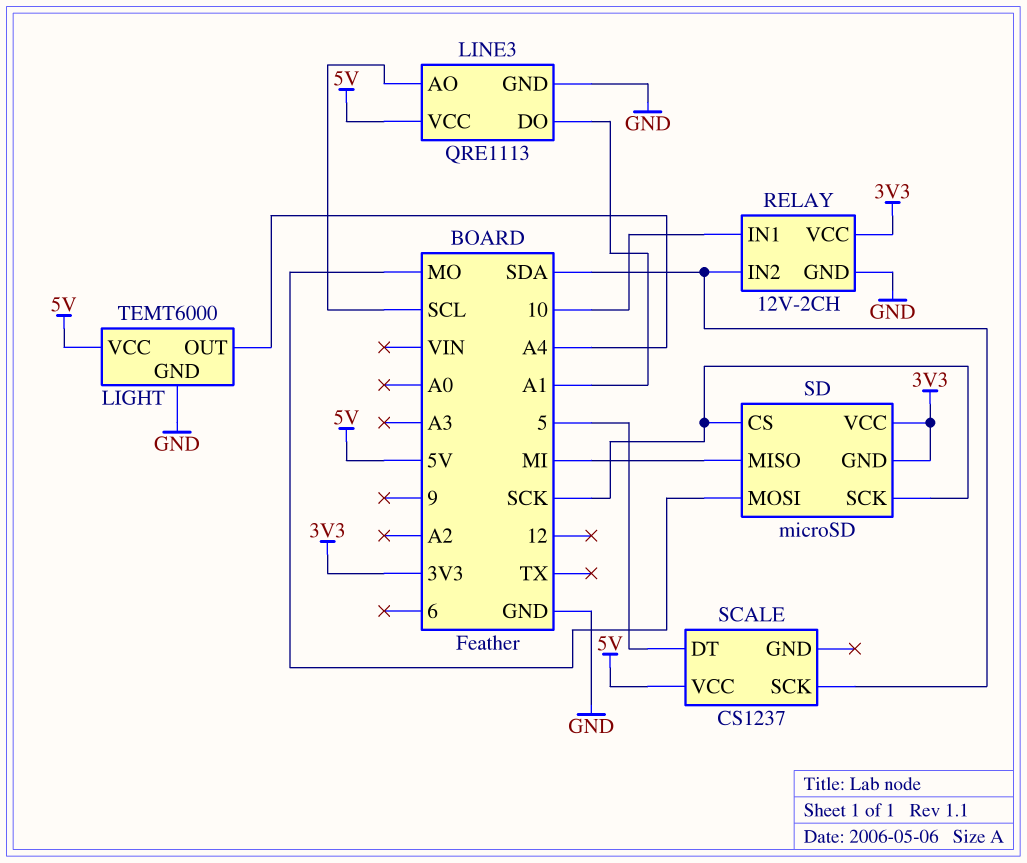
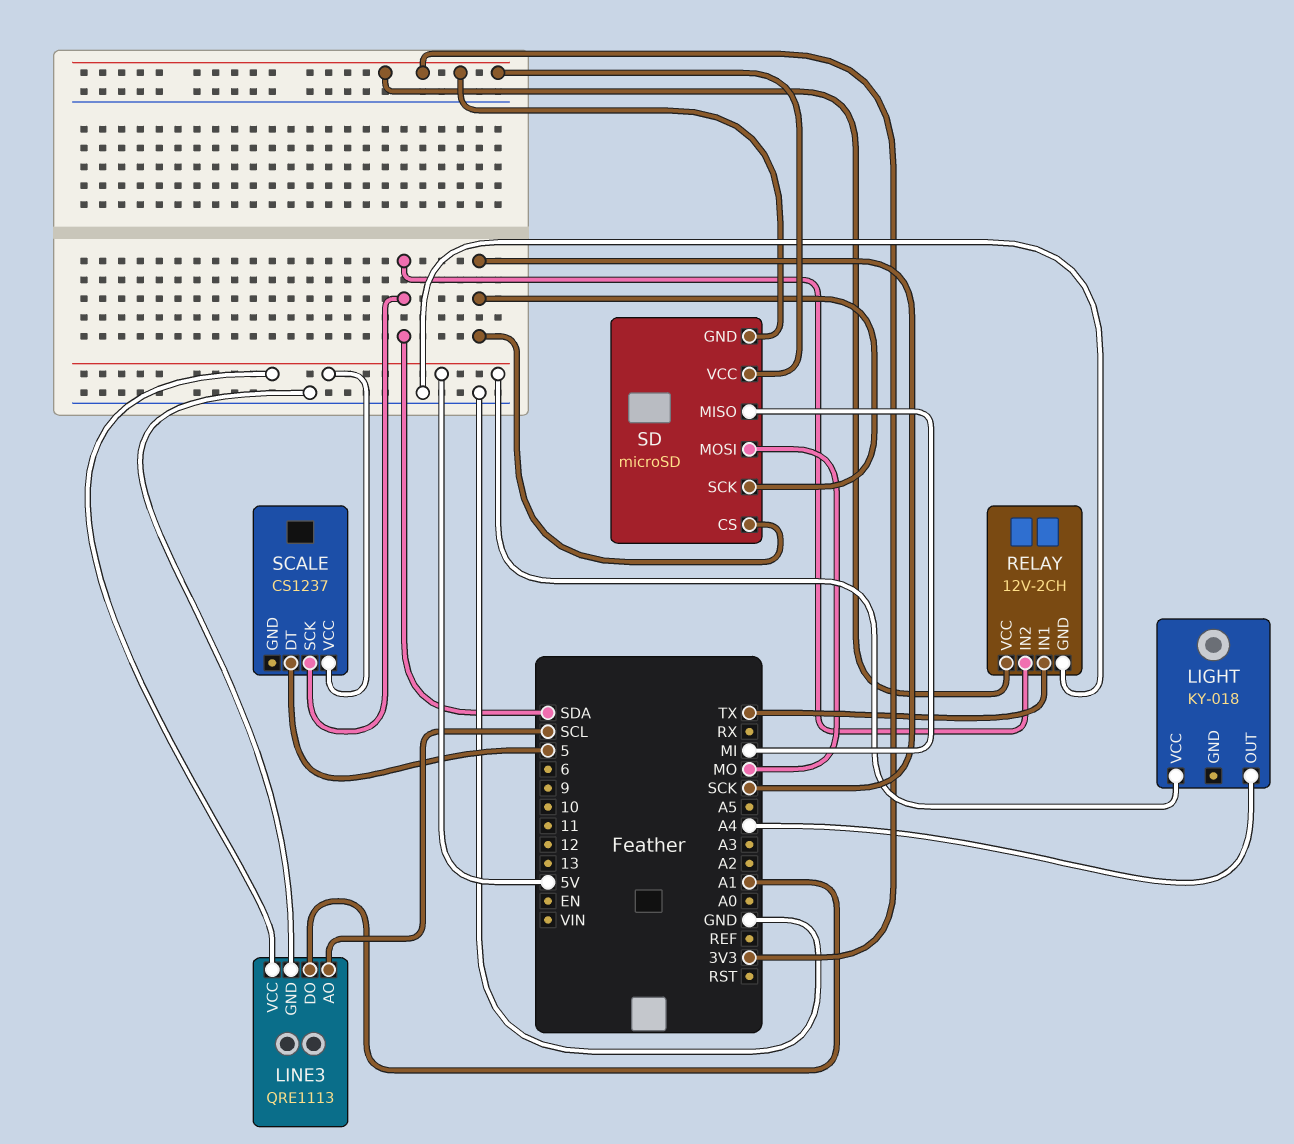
LIGHT: TEMT6000 -> KY-018
LIGHT pin GND: GND -> none
RELAY pin IN1: 10 -> TX

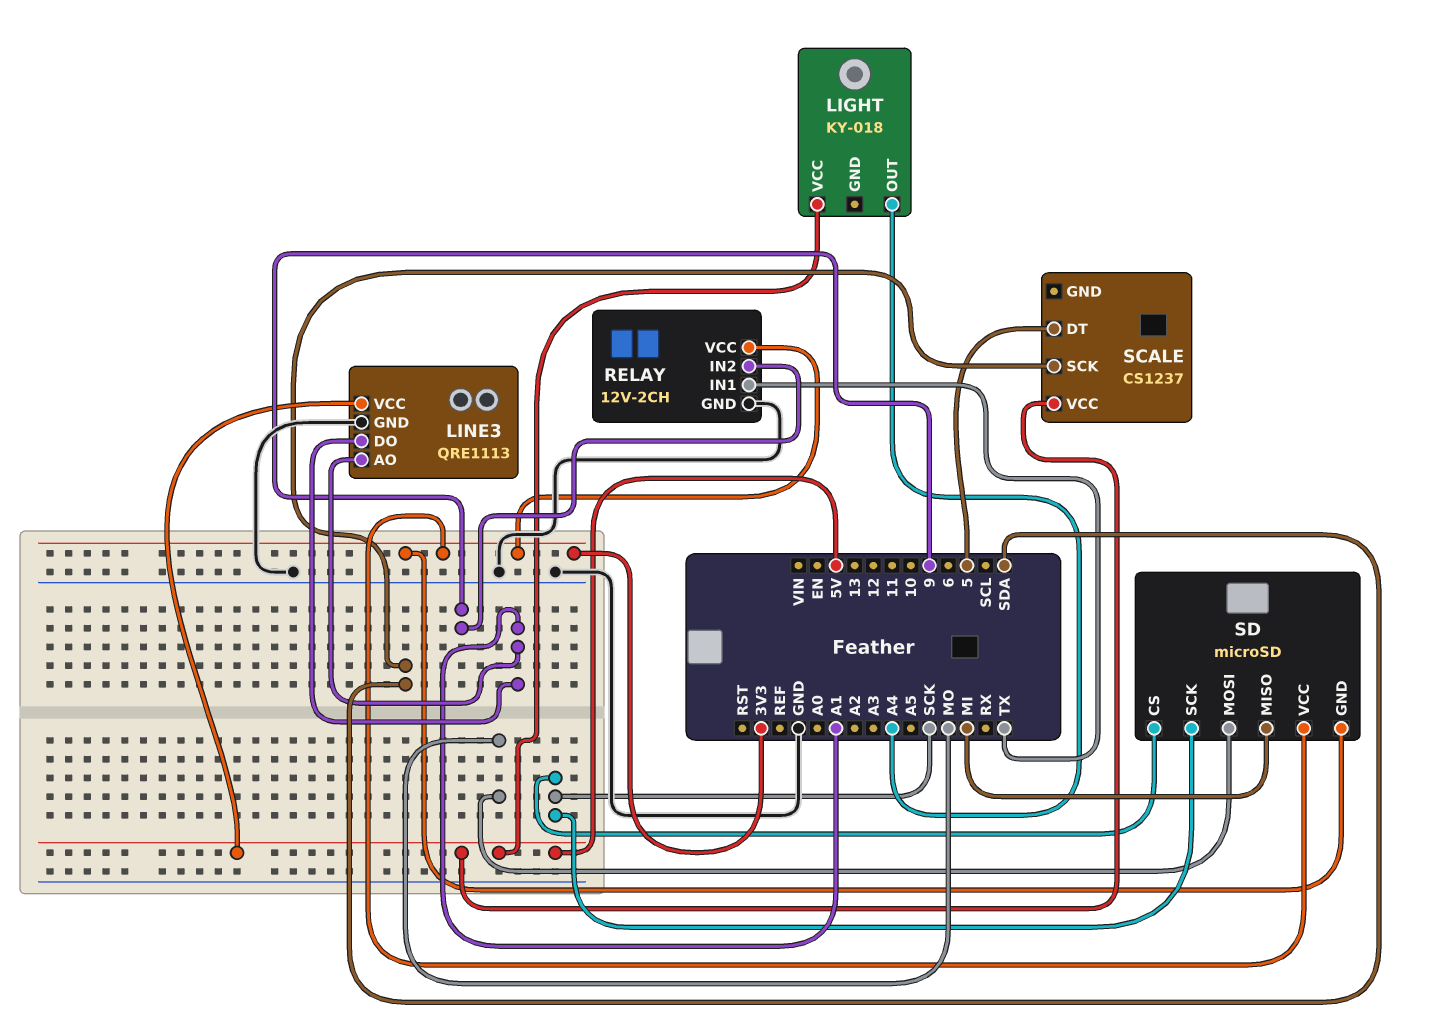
LINE3 pin AO: SCL -> A1
RELAY pin IN2: SDA -> 9

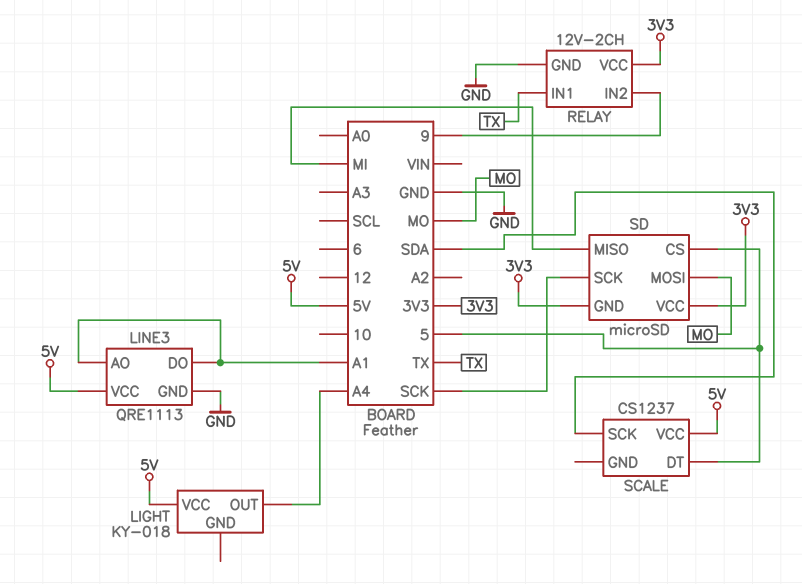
SD pin CS: SCK -> 5

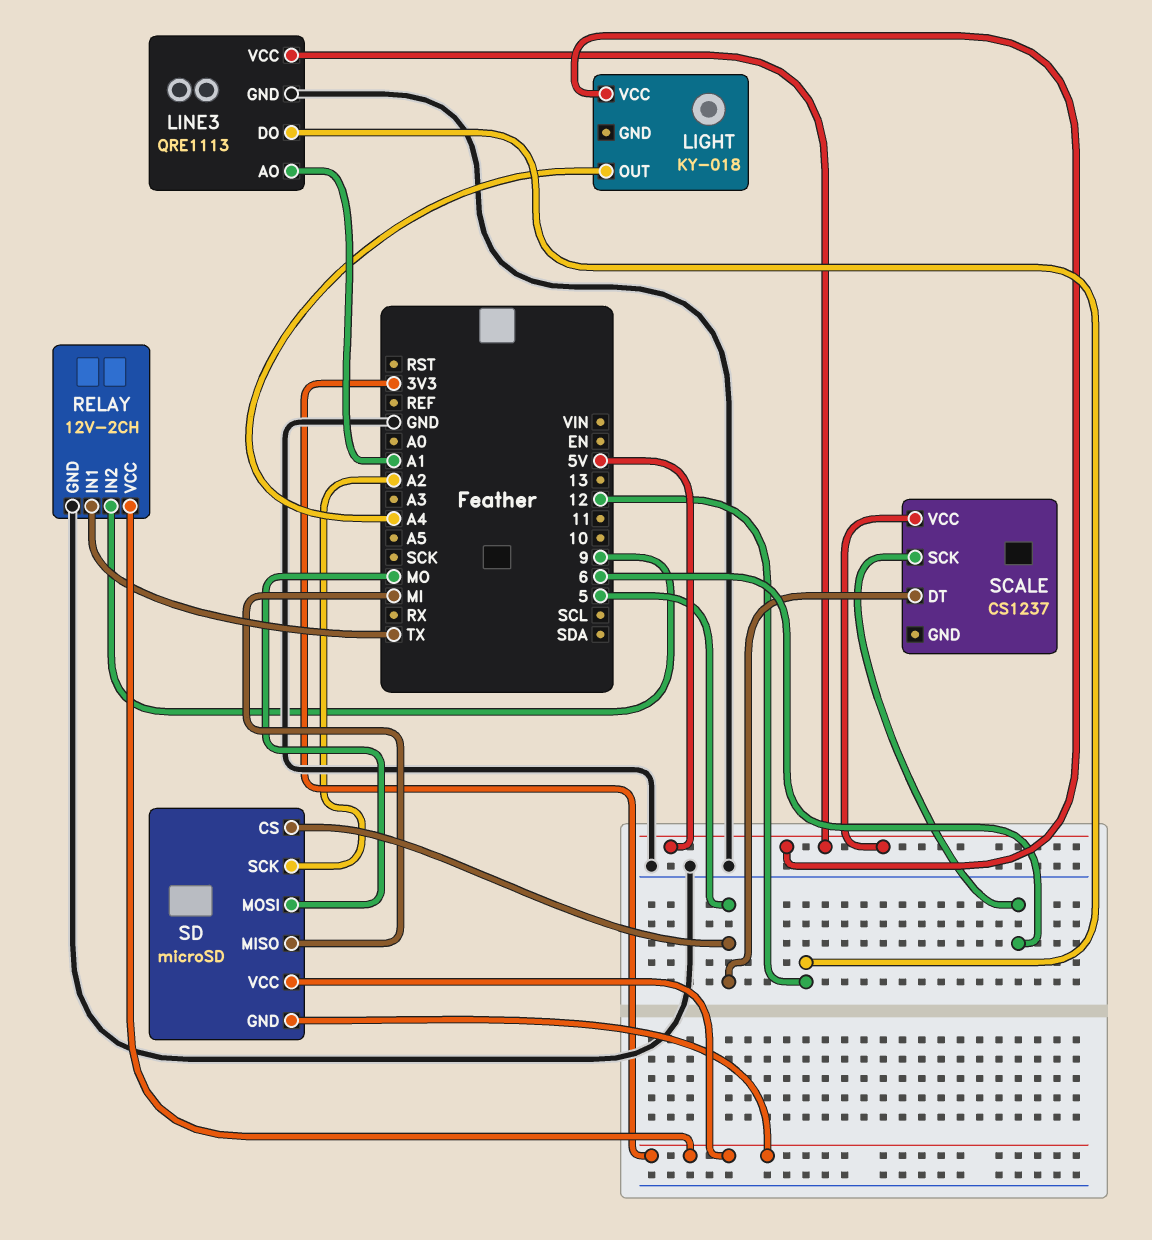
LINE3 pin DO: A1 -> 12
SCALE pin SCK: SDA -> 6
SD pin SCK: SCK -> A2

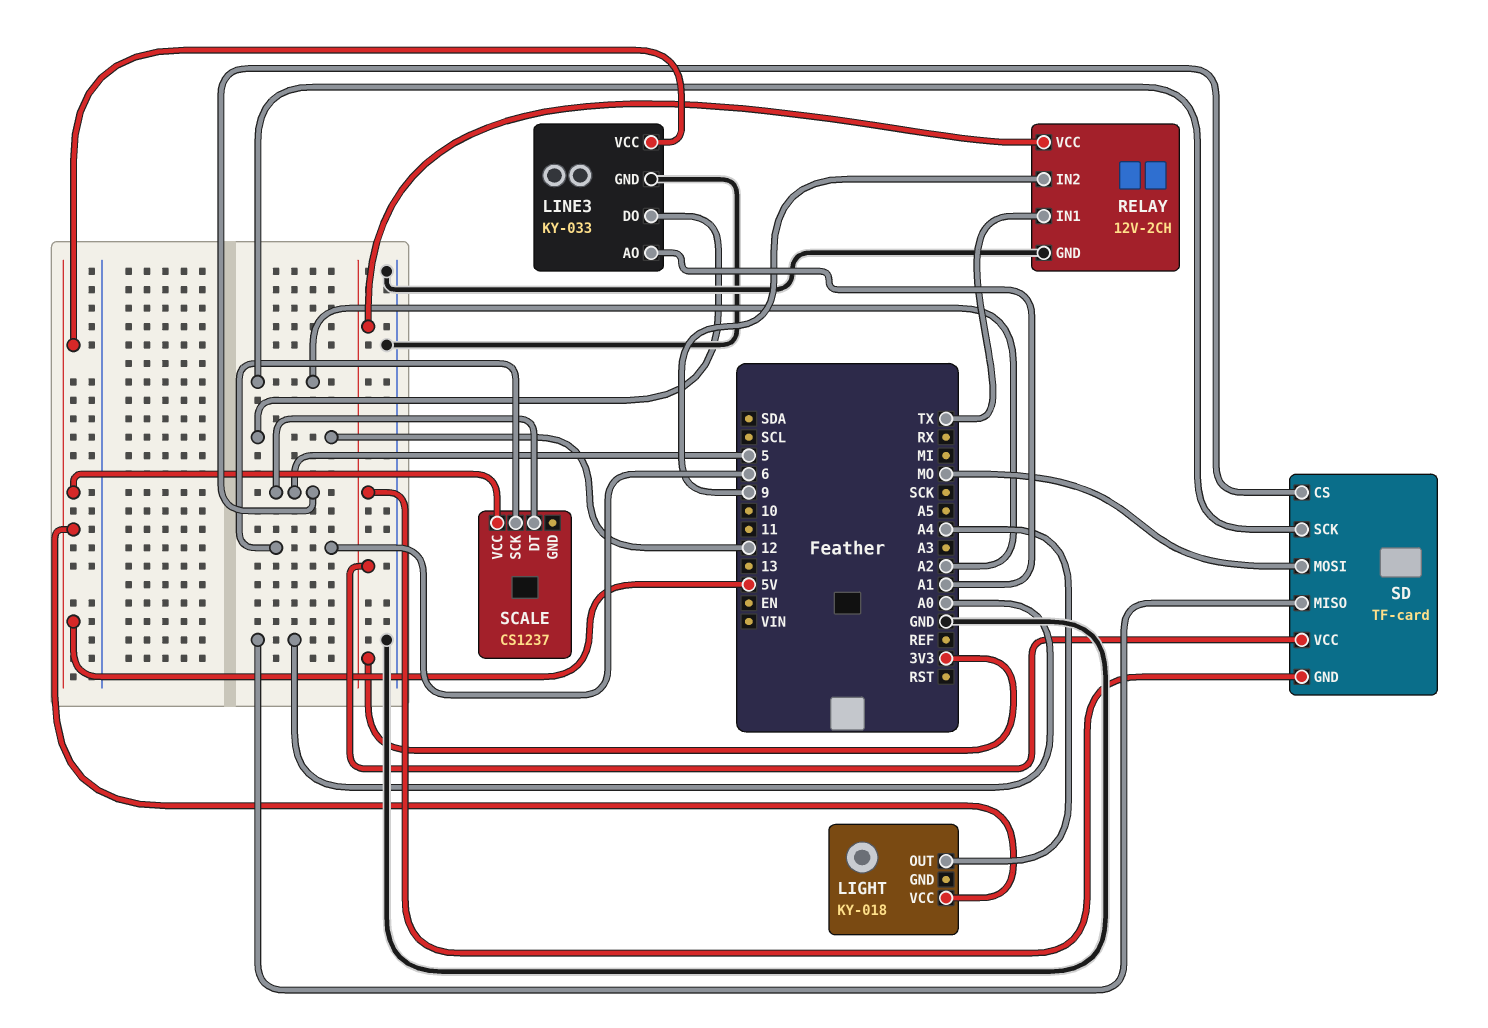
LINE3: QRE1113 -> KY-033
SD: microSD -> TF-card
SD pin MISO: MI -> A0

